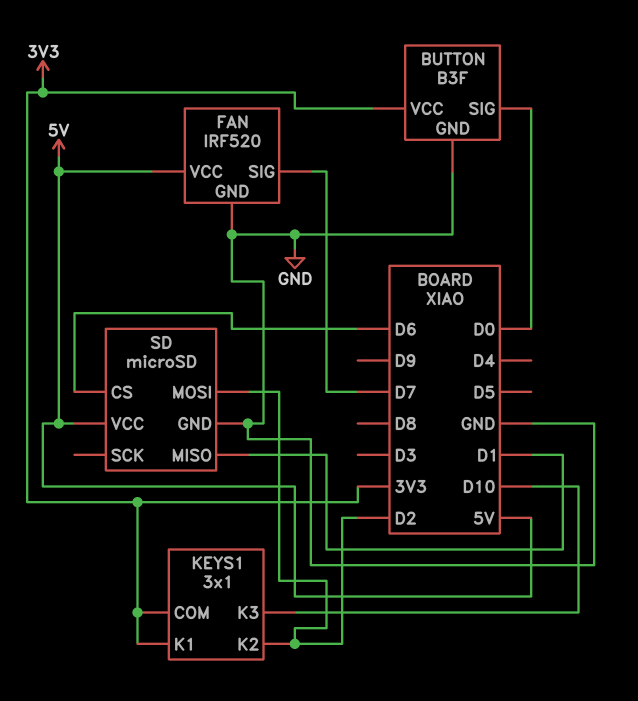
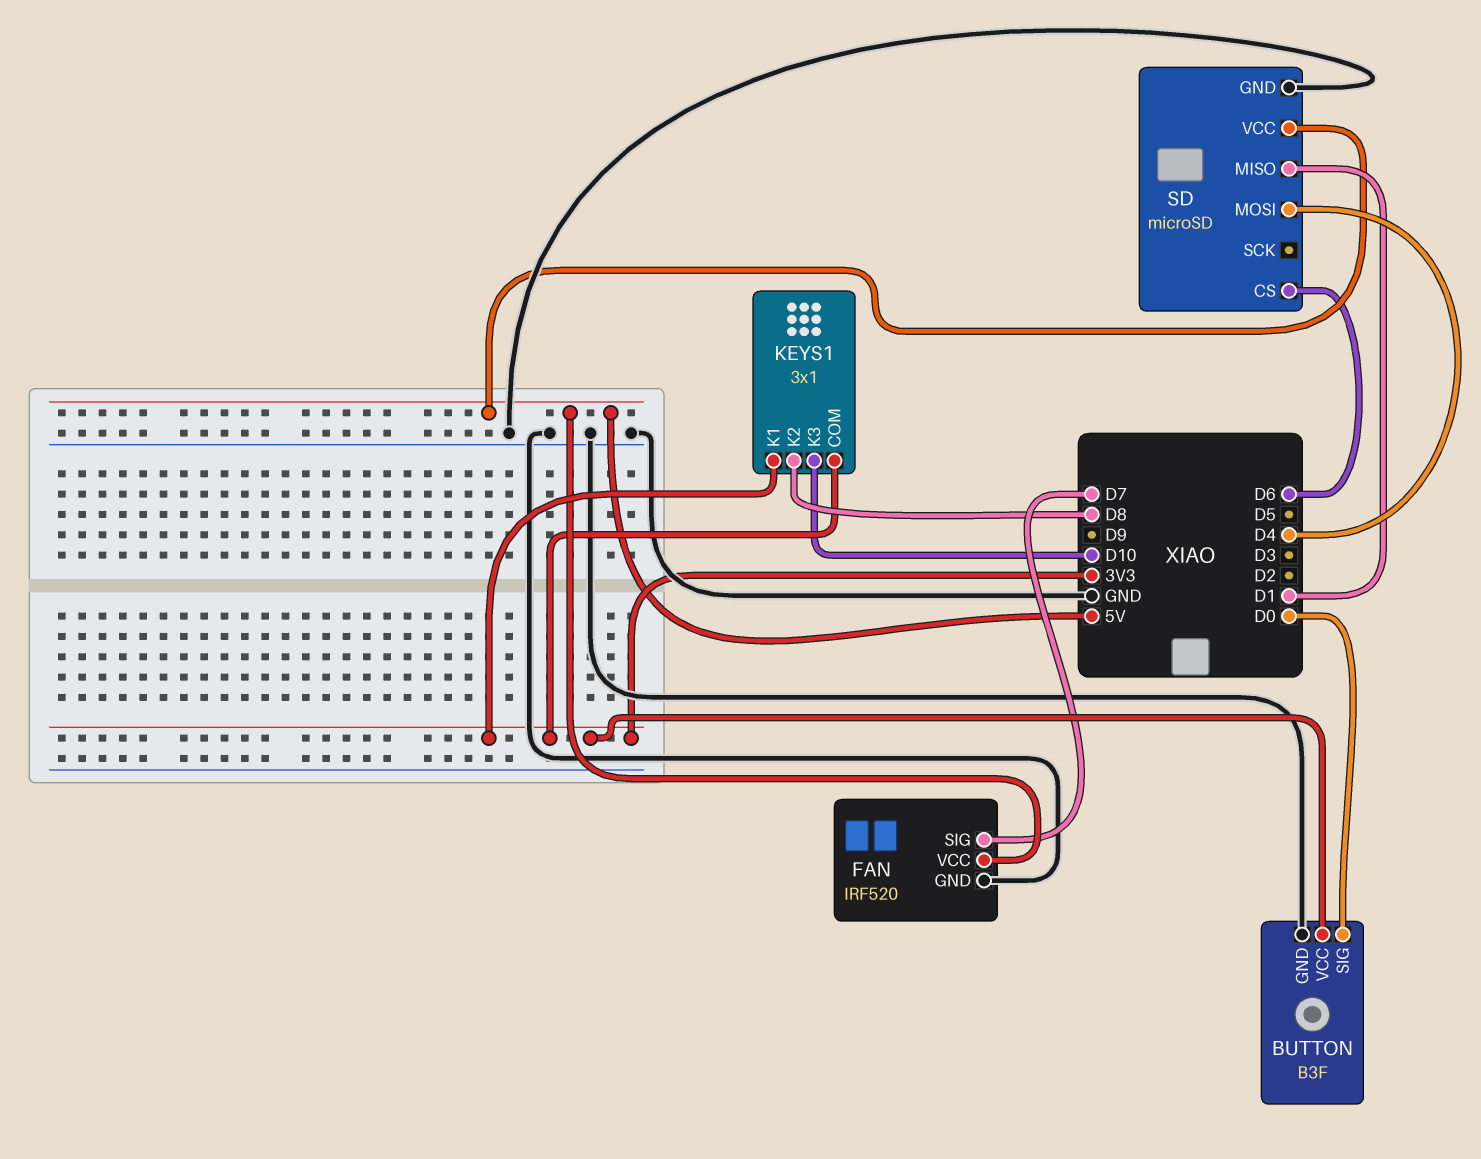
KEYS1 pin K2: D2 -> D8
SD pin MOSI: D2 -> D4

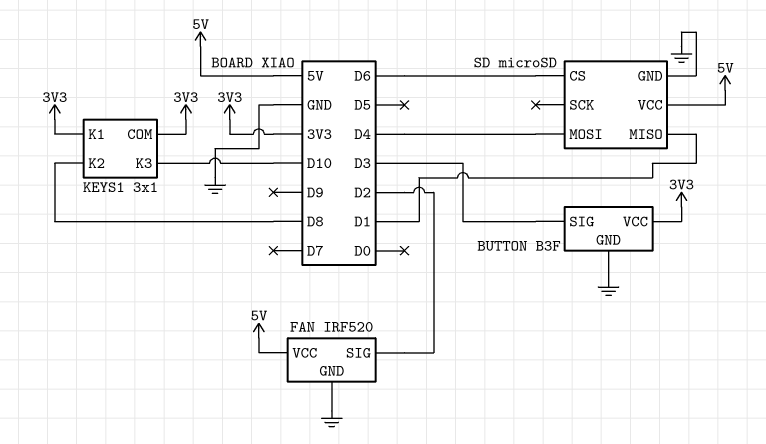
BUTTON pin SIG: D0 -> D3
FAN pin SIG: D7 -> D2

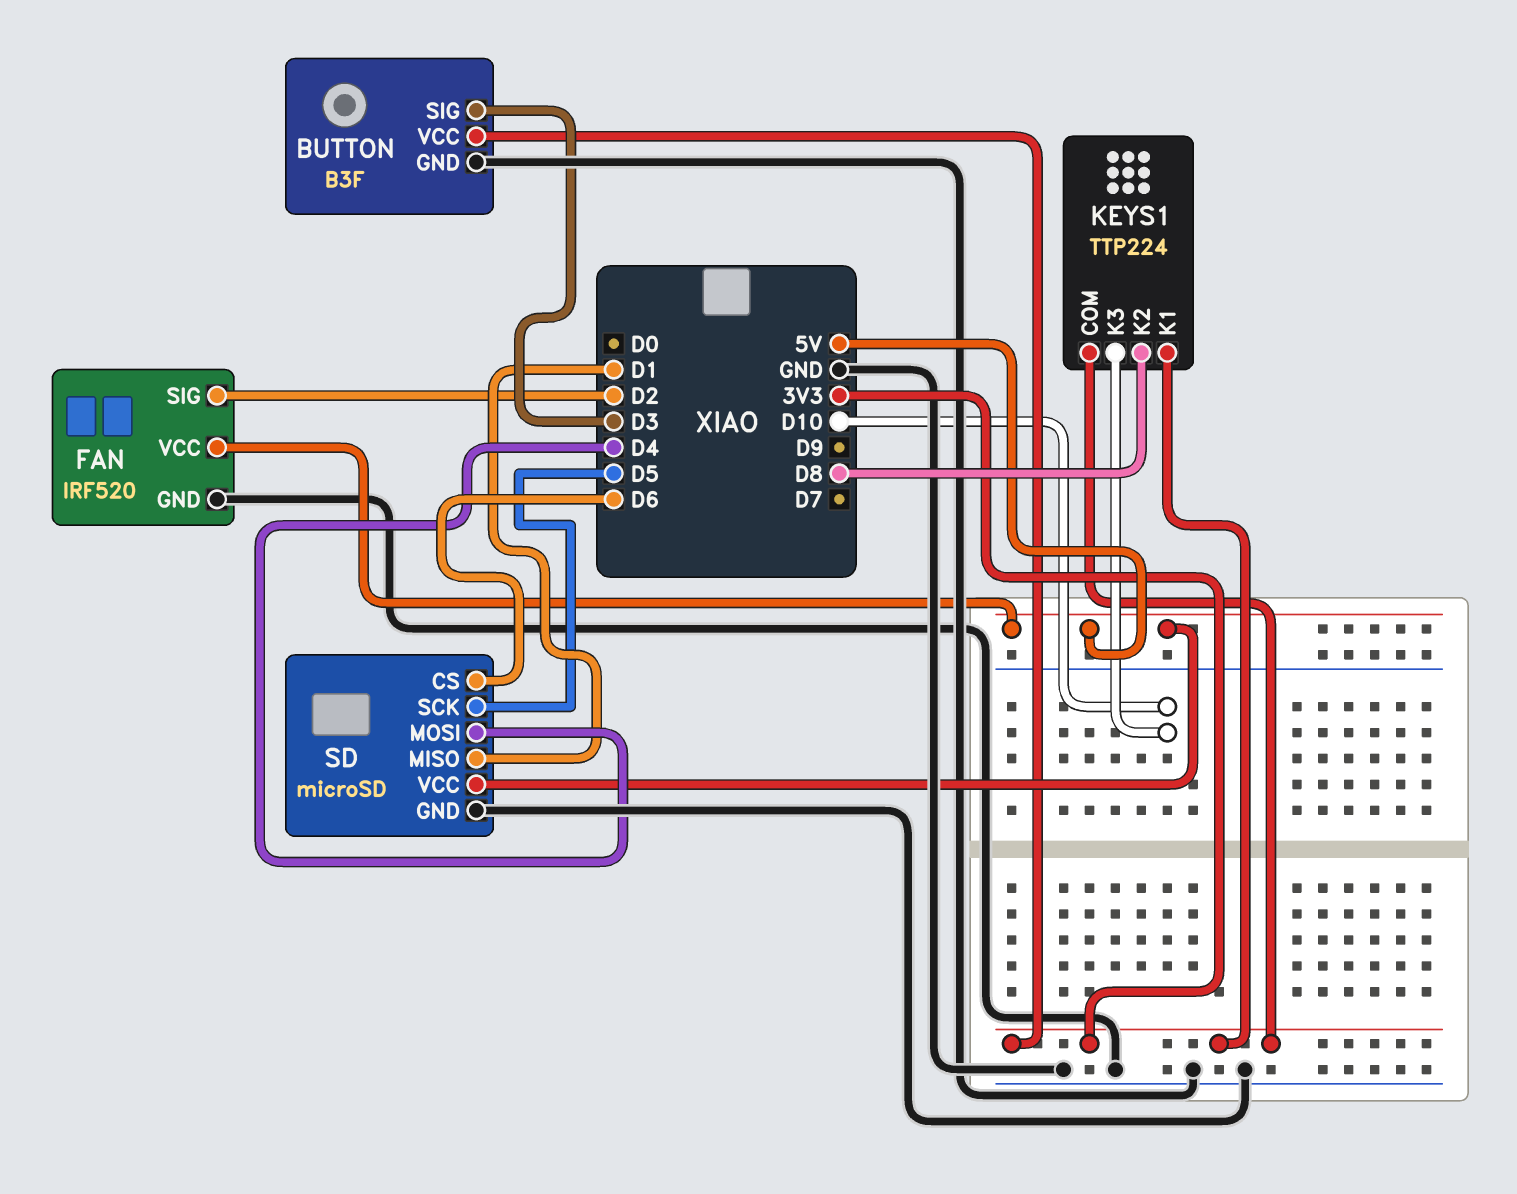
KEYS1: 3x1 -> TTP224
SD pin SCK: none -> D5

